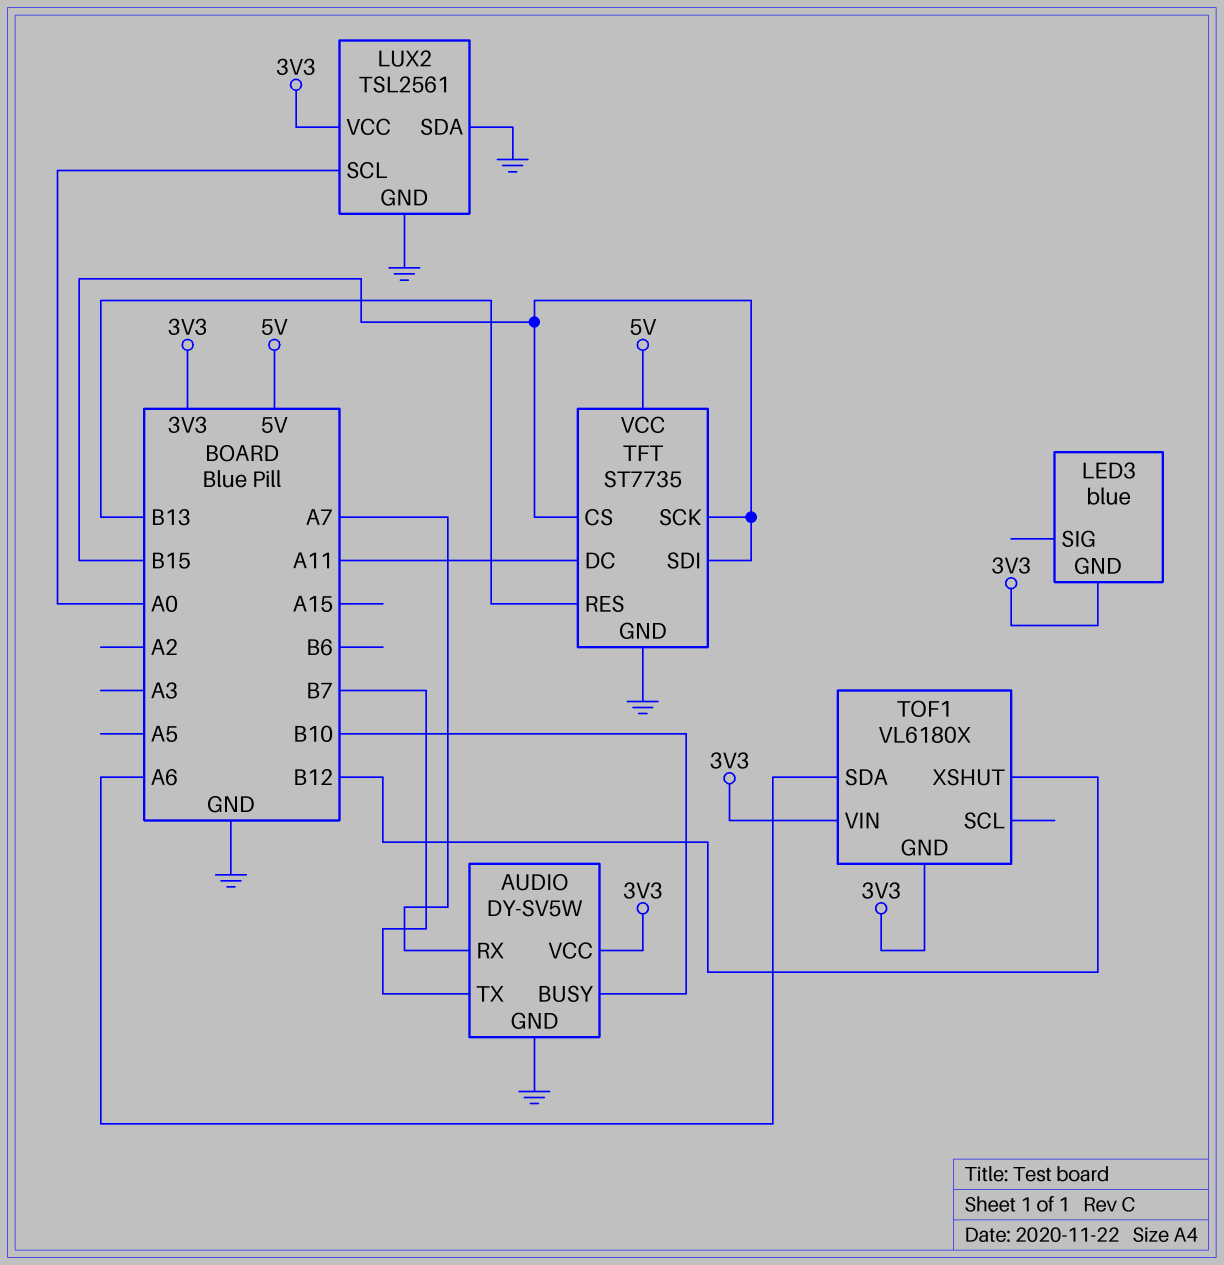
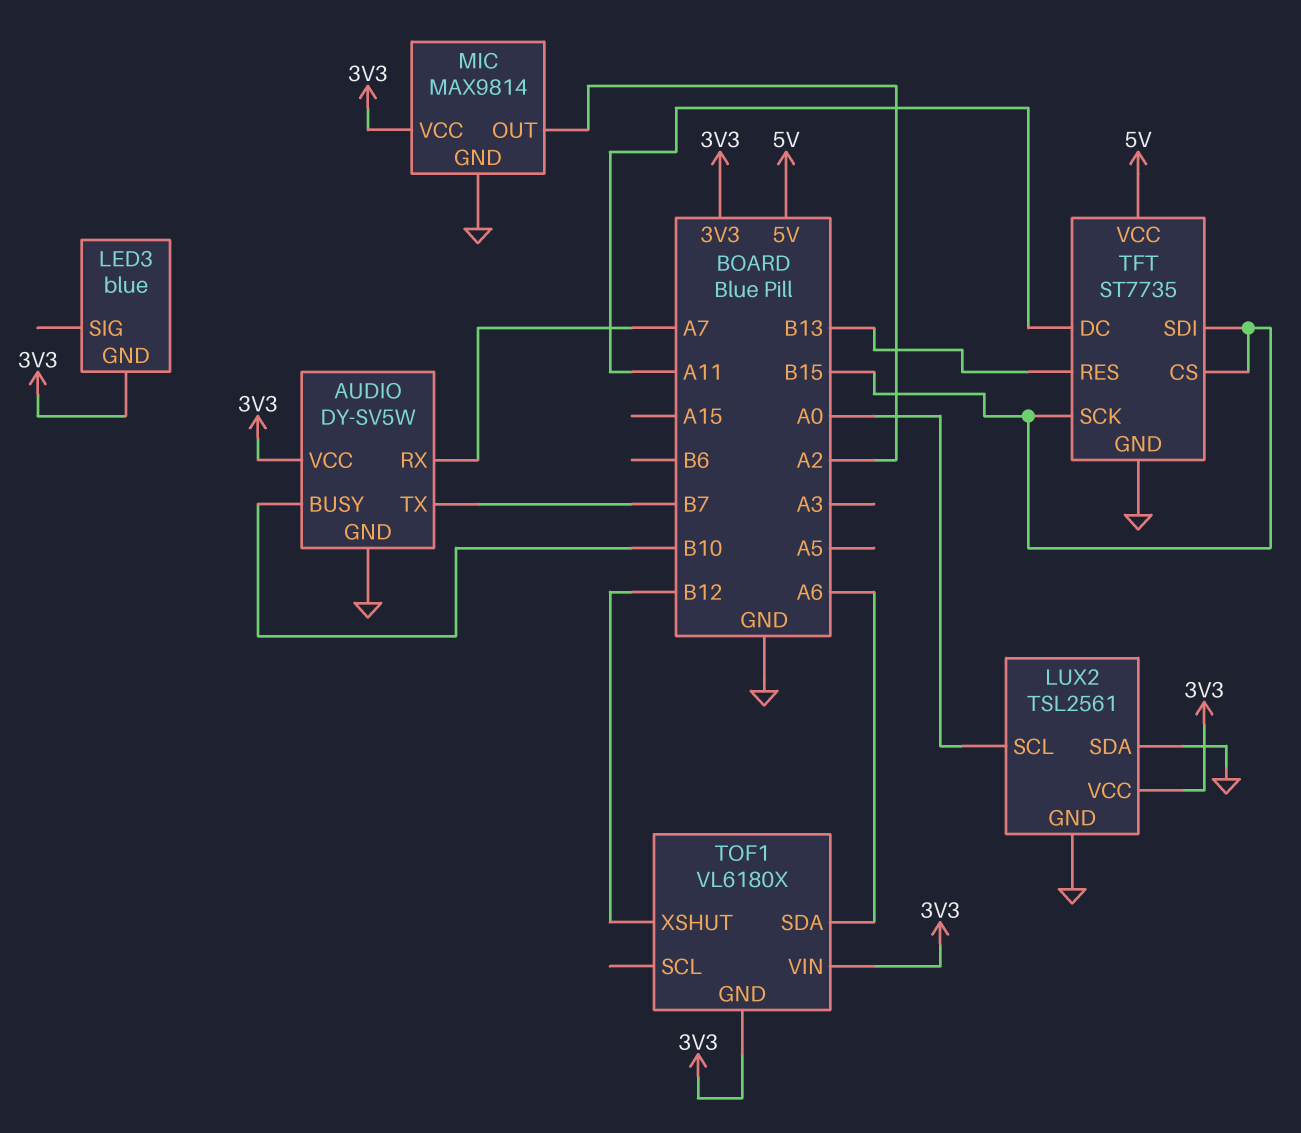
MIC: none -> MAX9814
MIC pin GND: none -> GND
MIC pin OUT: none -> A2
MIC pin VCC: none -> 3V3

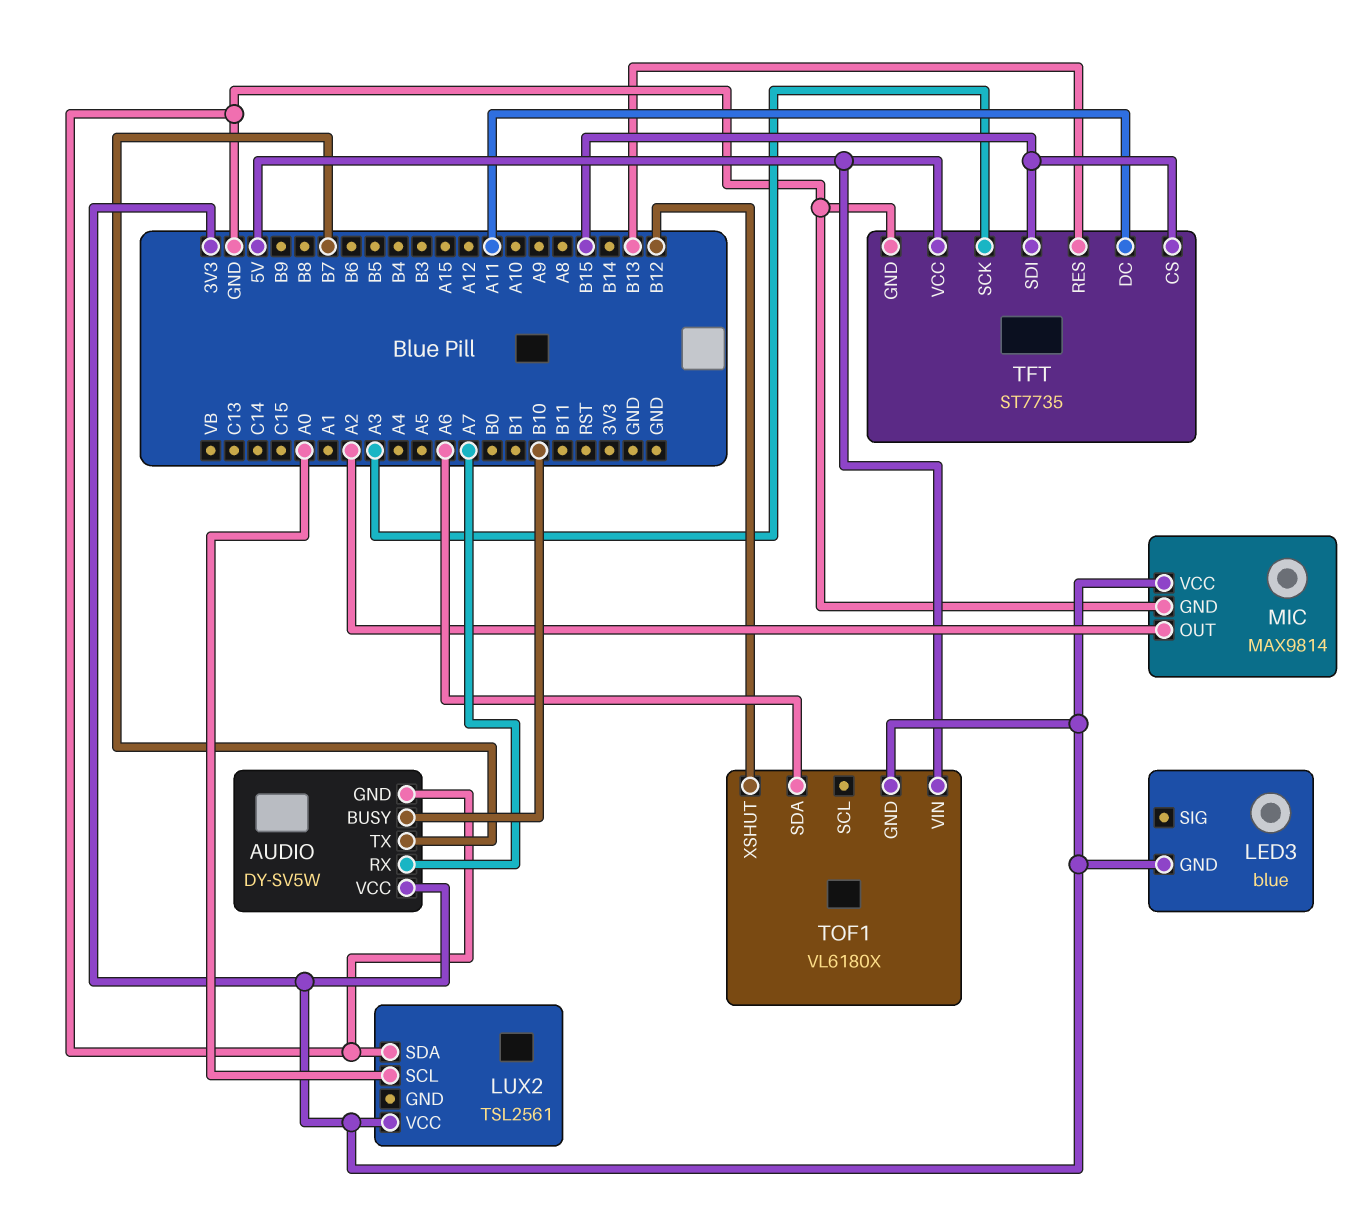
LUX2 pin GND: GND -> none
TFT pin SCK: B15 -> A3
TOF1 pin VIN: 3V3 -> 5V

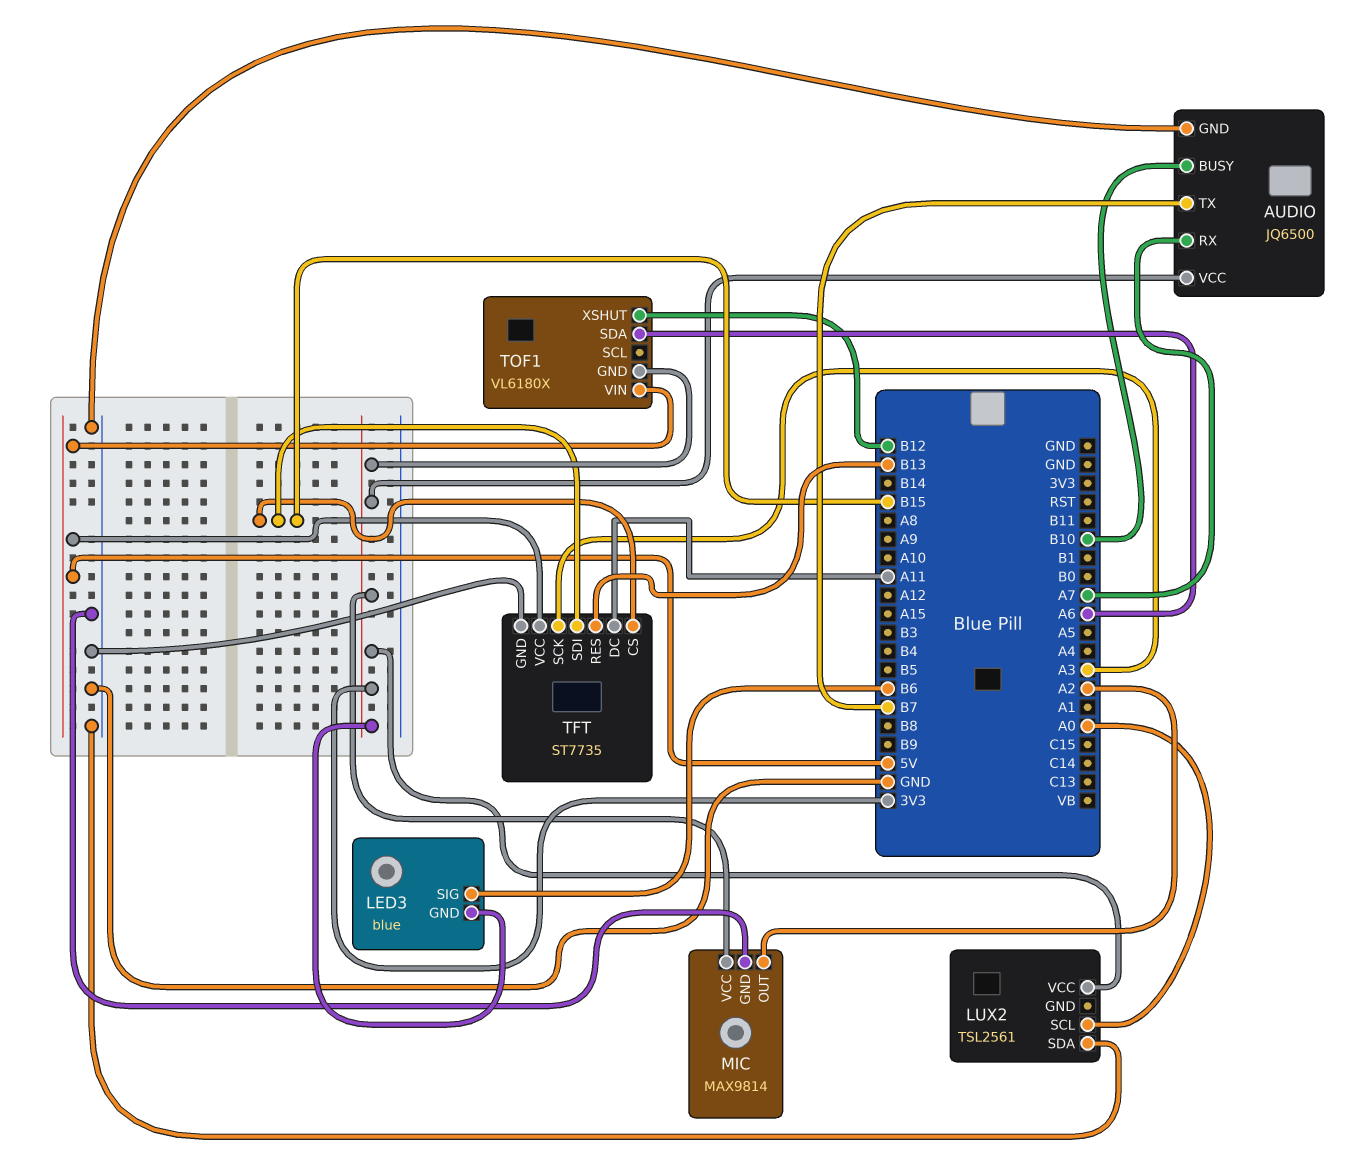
AUDIO: DY-SV5W -> JQ6500
LED3 pin SIG: none -> B6

